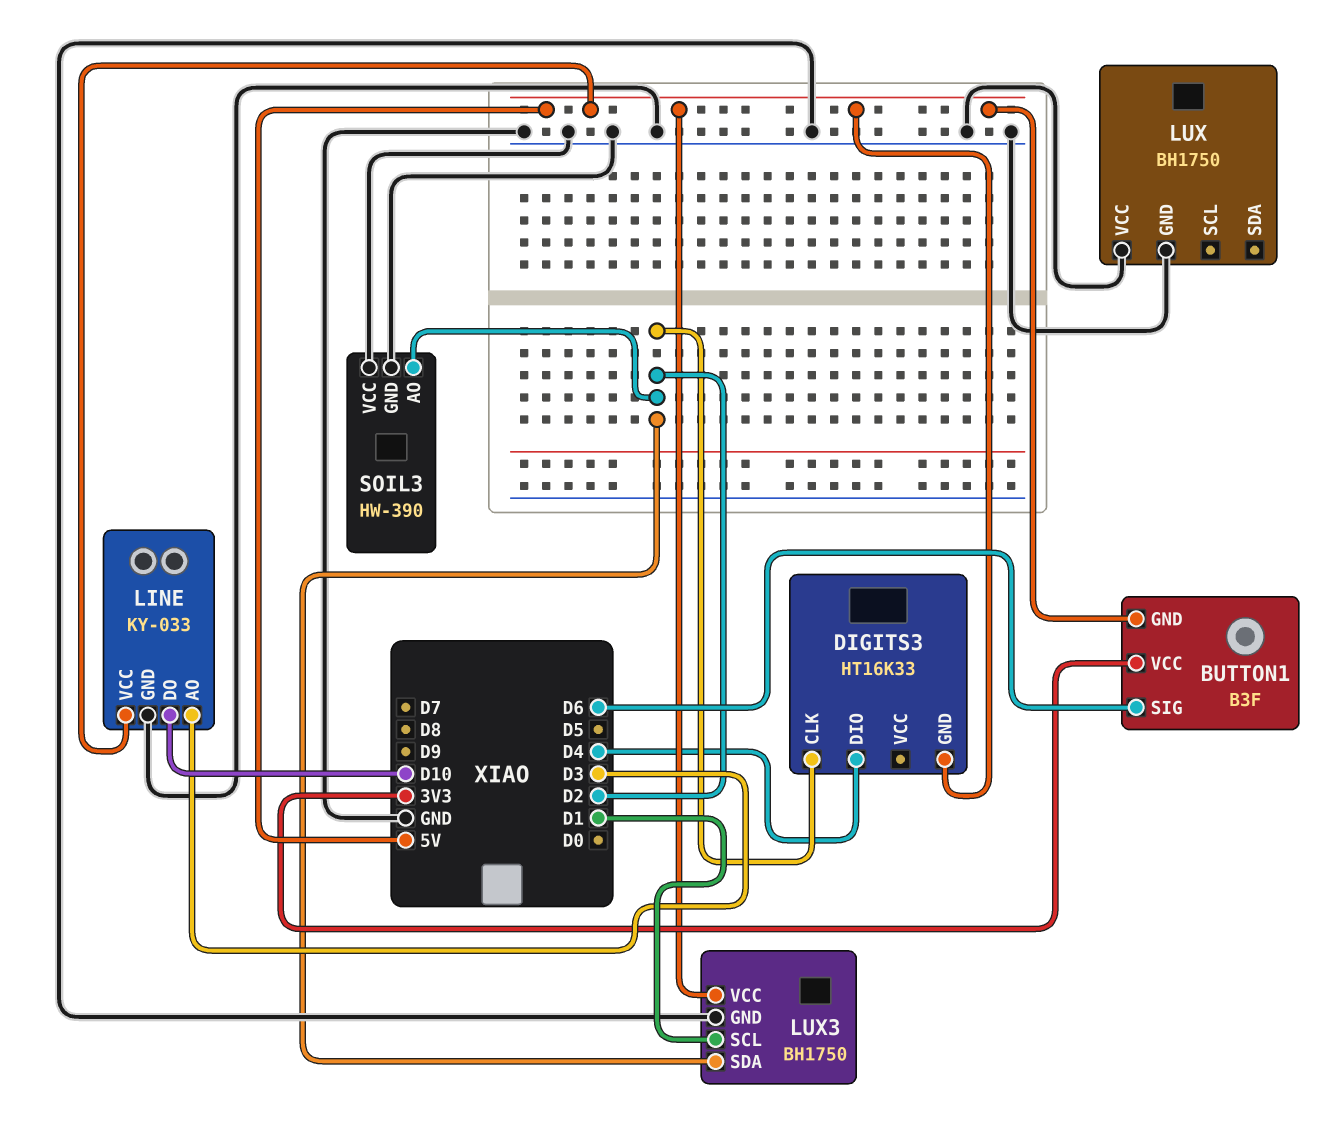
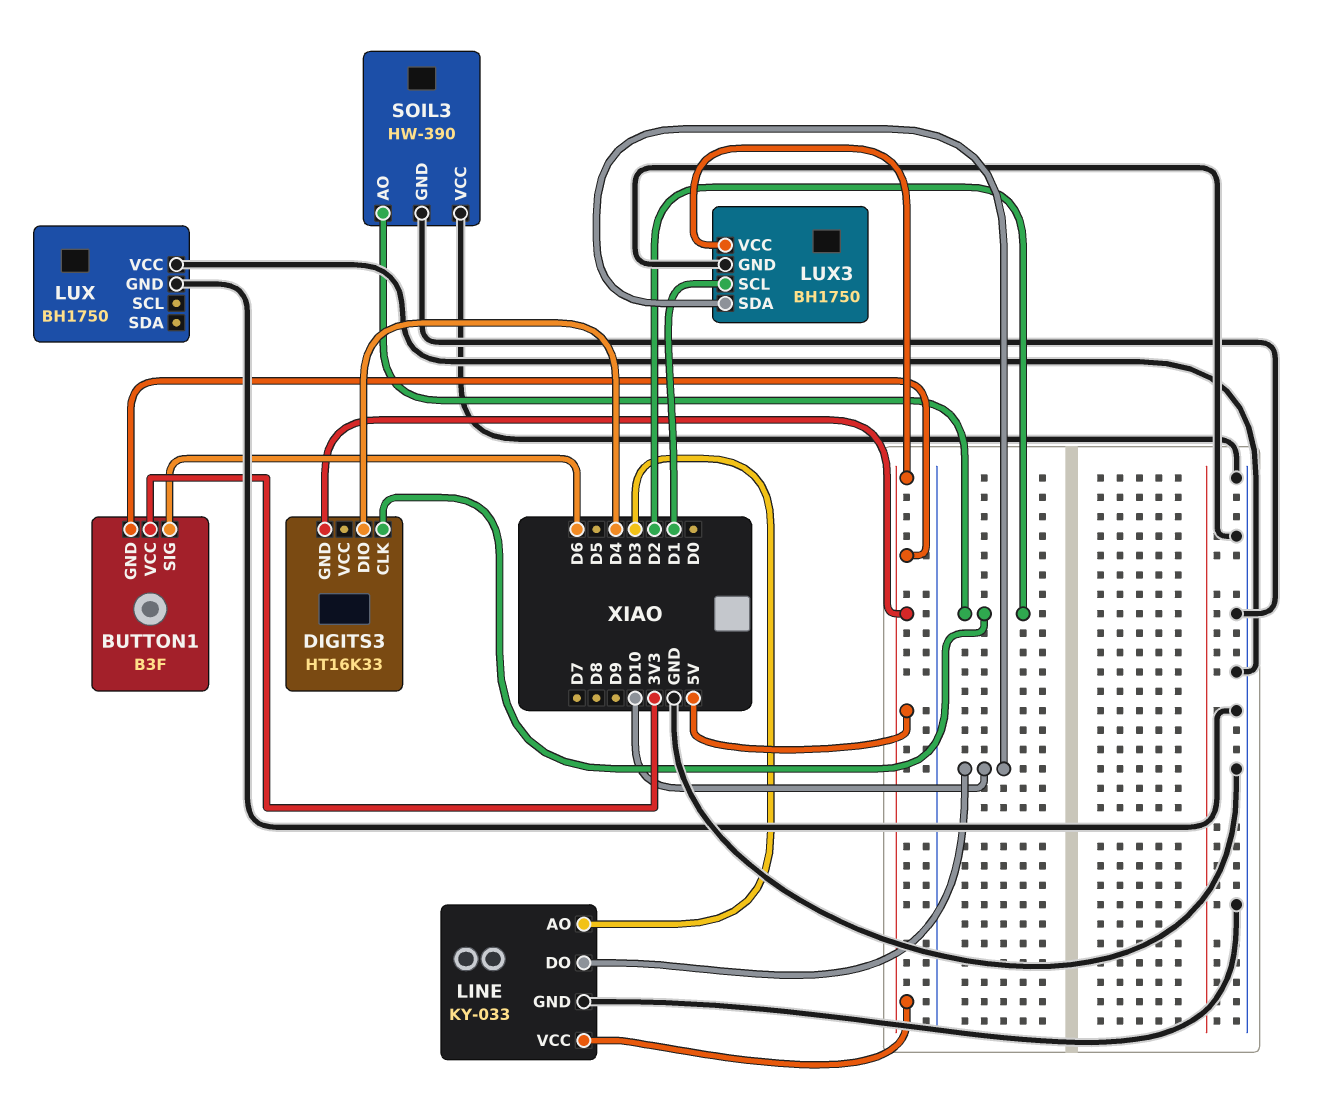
LUX3 pin SDA: D2 -> D10

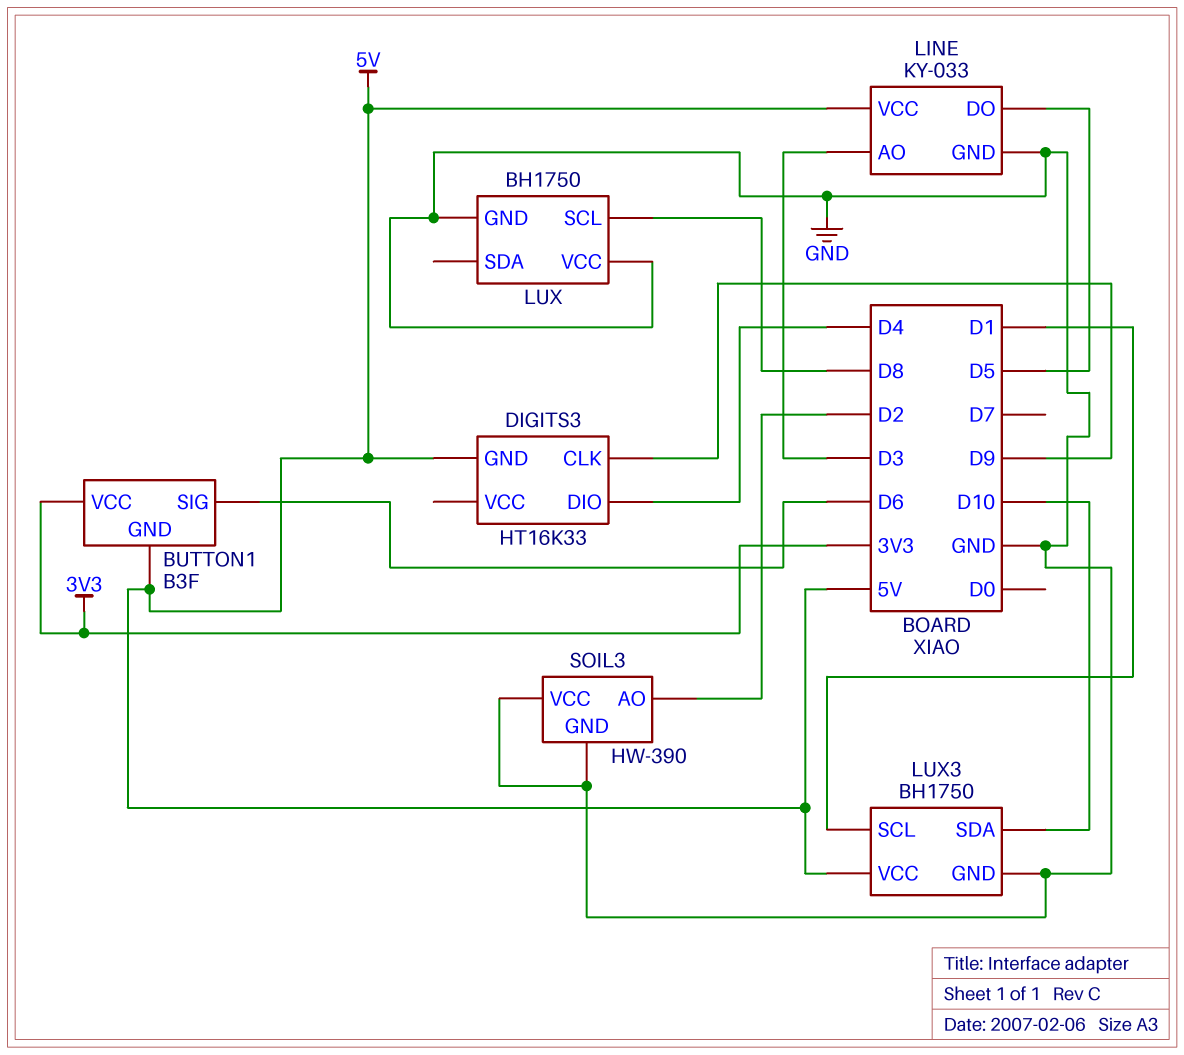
DIGITS3 pin CLK: D2 -> D9
LINE pin DO: D10 -> D5
LUX pin SCL: none -> D8

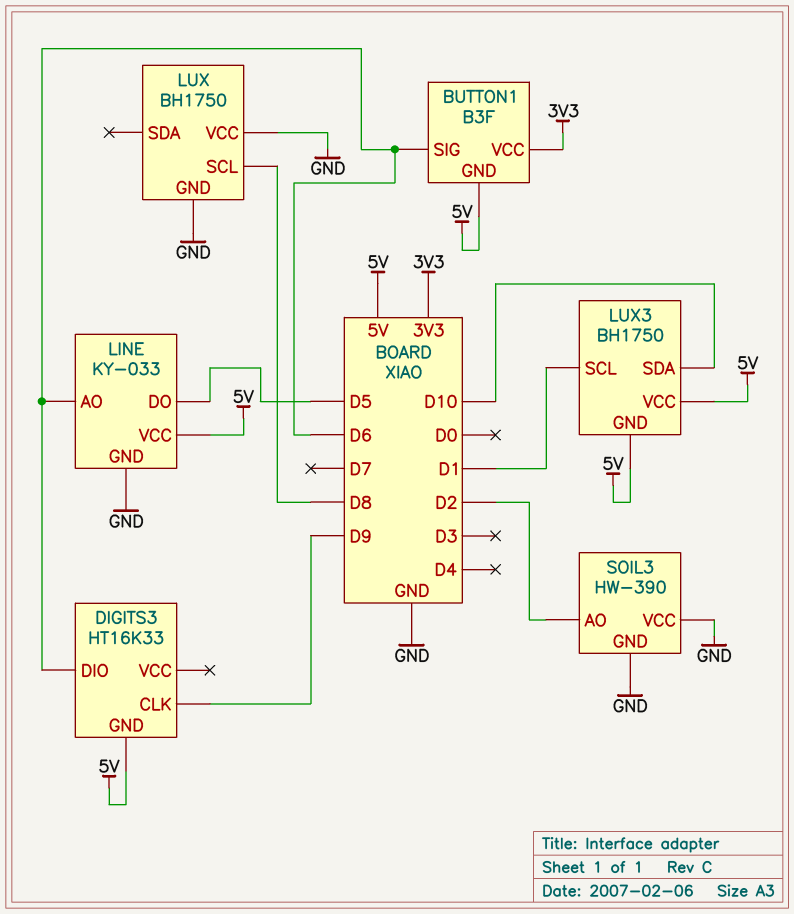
DIGITS3 pin DIO: D4 -> D6
LINE pin AO: D3 -> D6
LUX3 pin GND: GND -> 5V

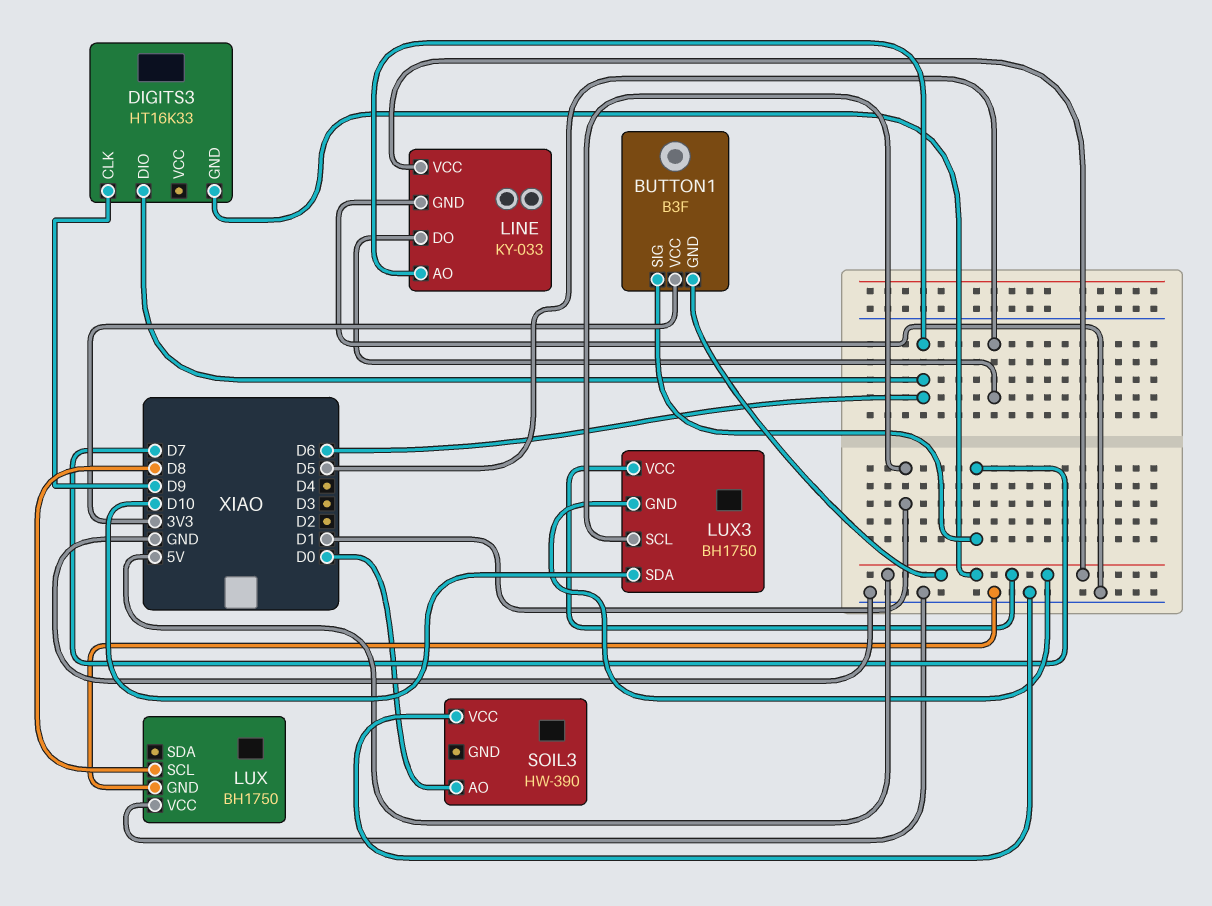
BUTTON1 pin SIG: D6 -> D7
SOIL3 pin AO: D2 -> D0
SOIL3 pin GND: GND -> none

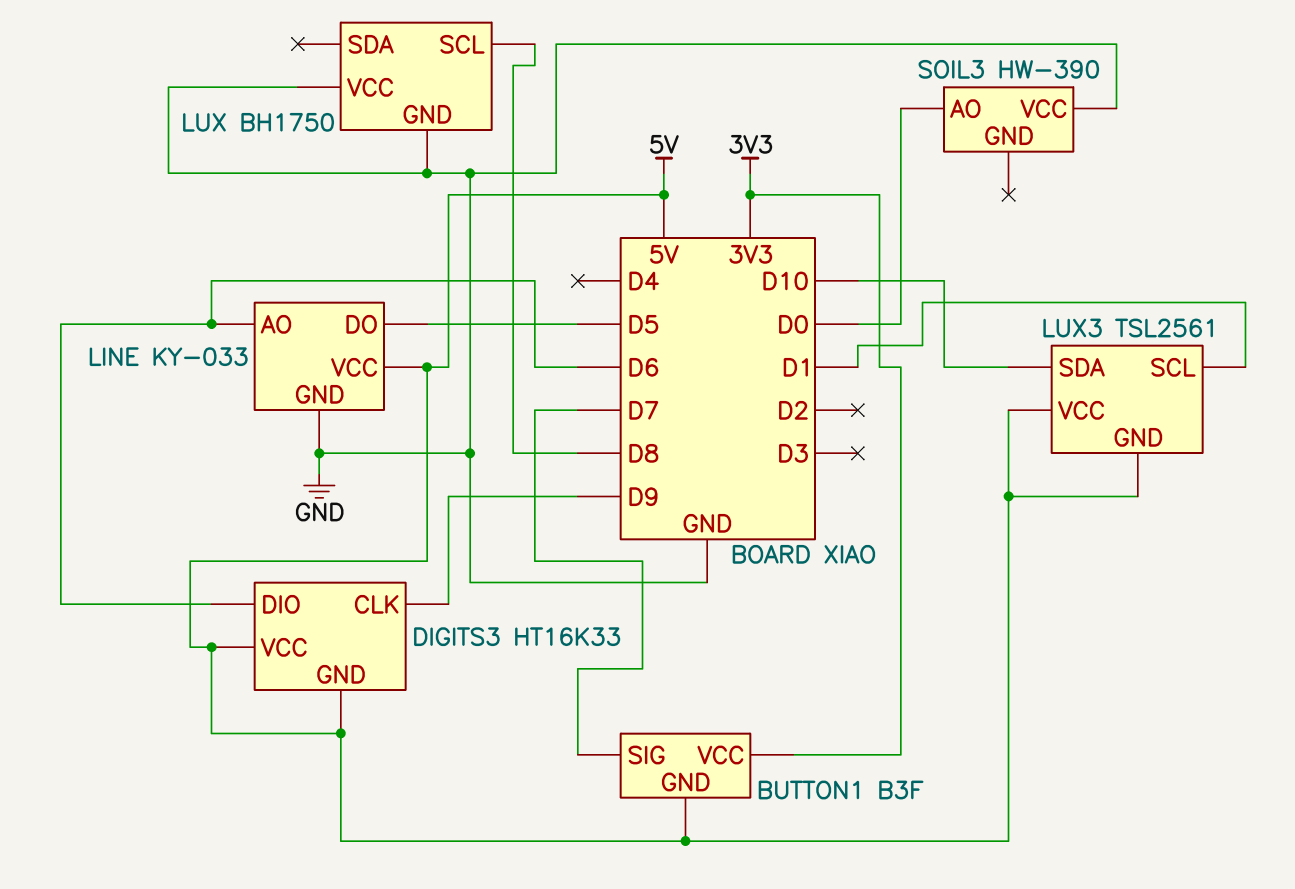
DIGITS3 pin VCC: none -> 5V
LUX3: BH1750 -> TSL2561

